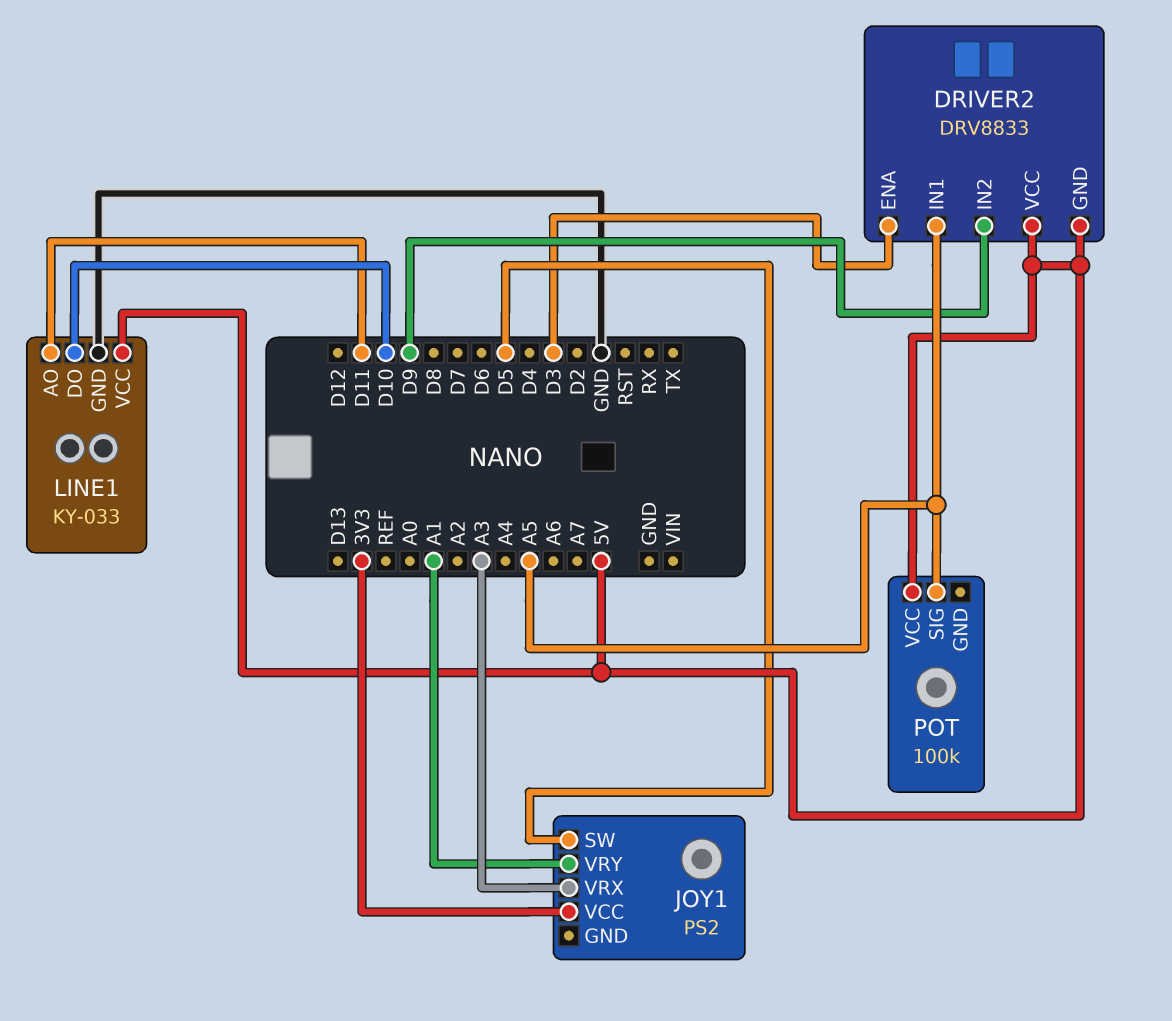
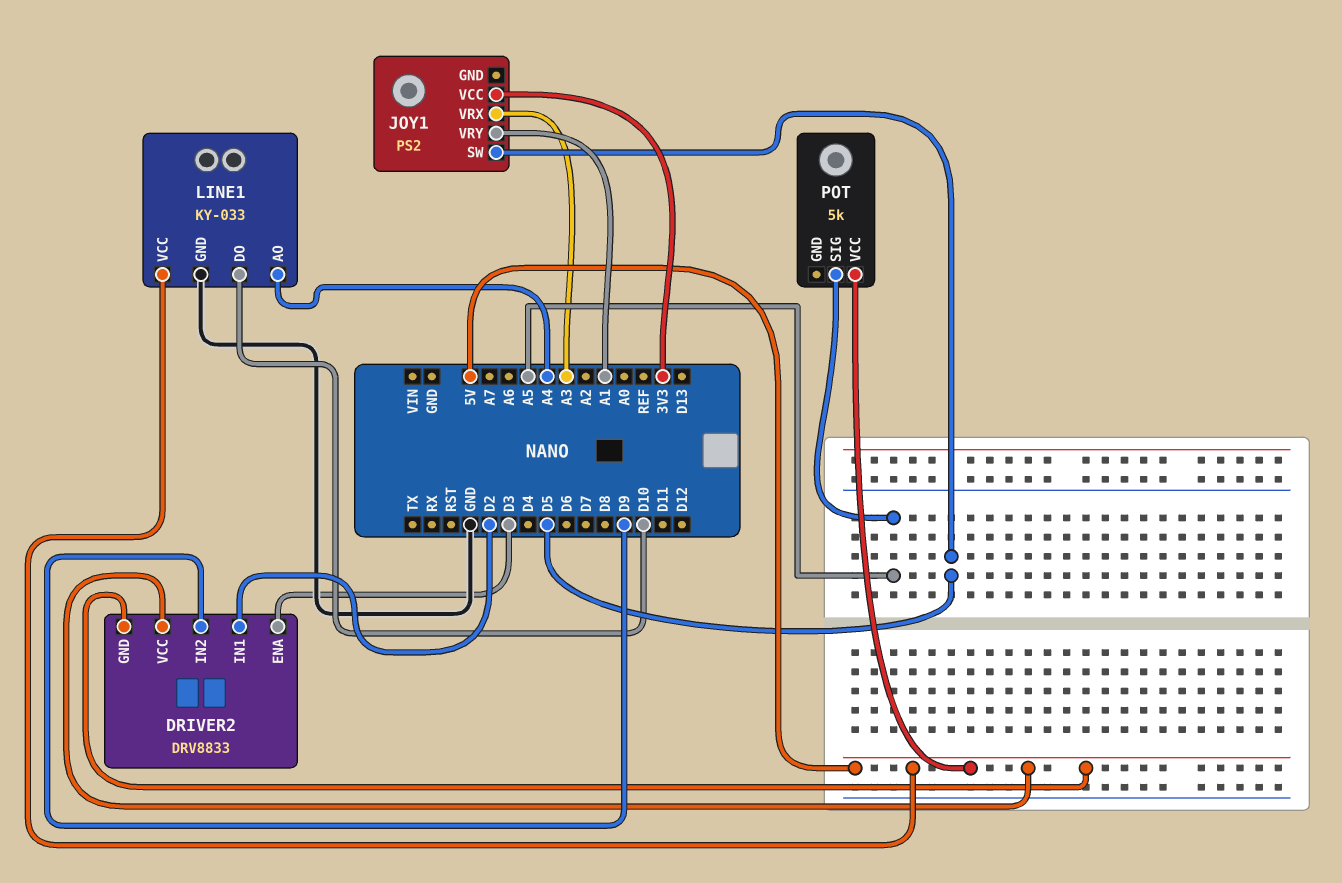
DRIVER2 pin IN1: A5 -> D2
LINE1 pin AO: D11 -> A4
POT: 100k -> 5k

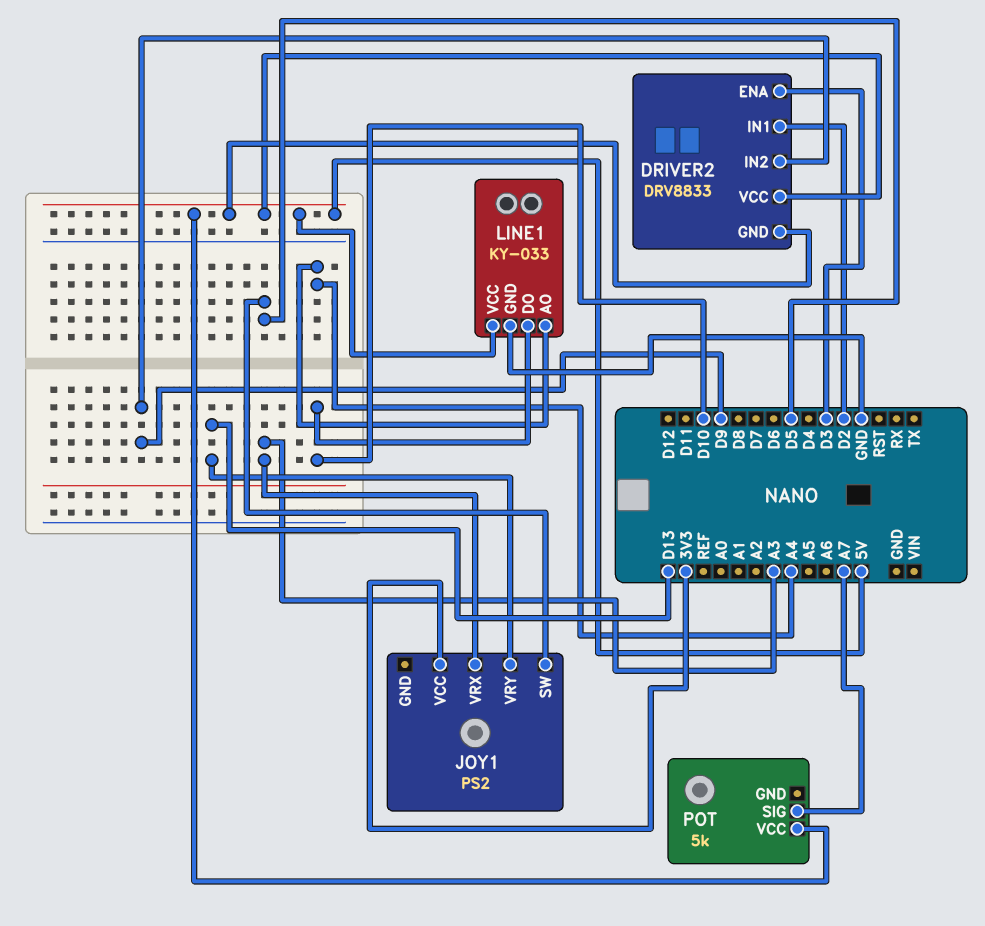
JOY1 pin VRY: A1 -> D13
POT pin SIG: A5 -> A7

